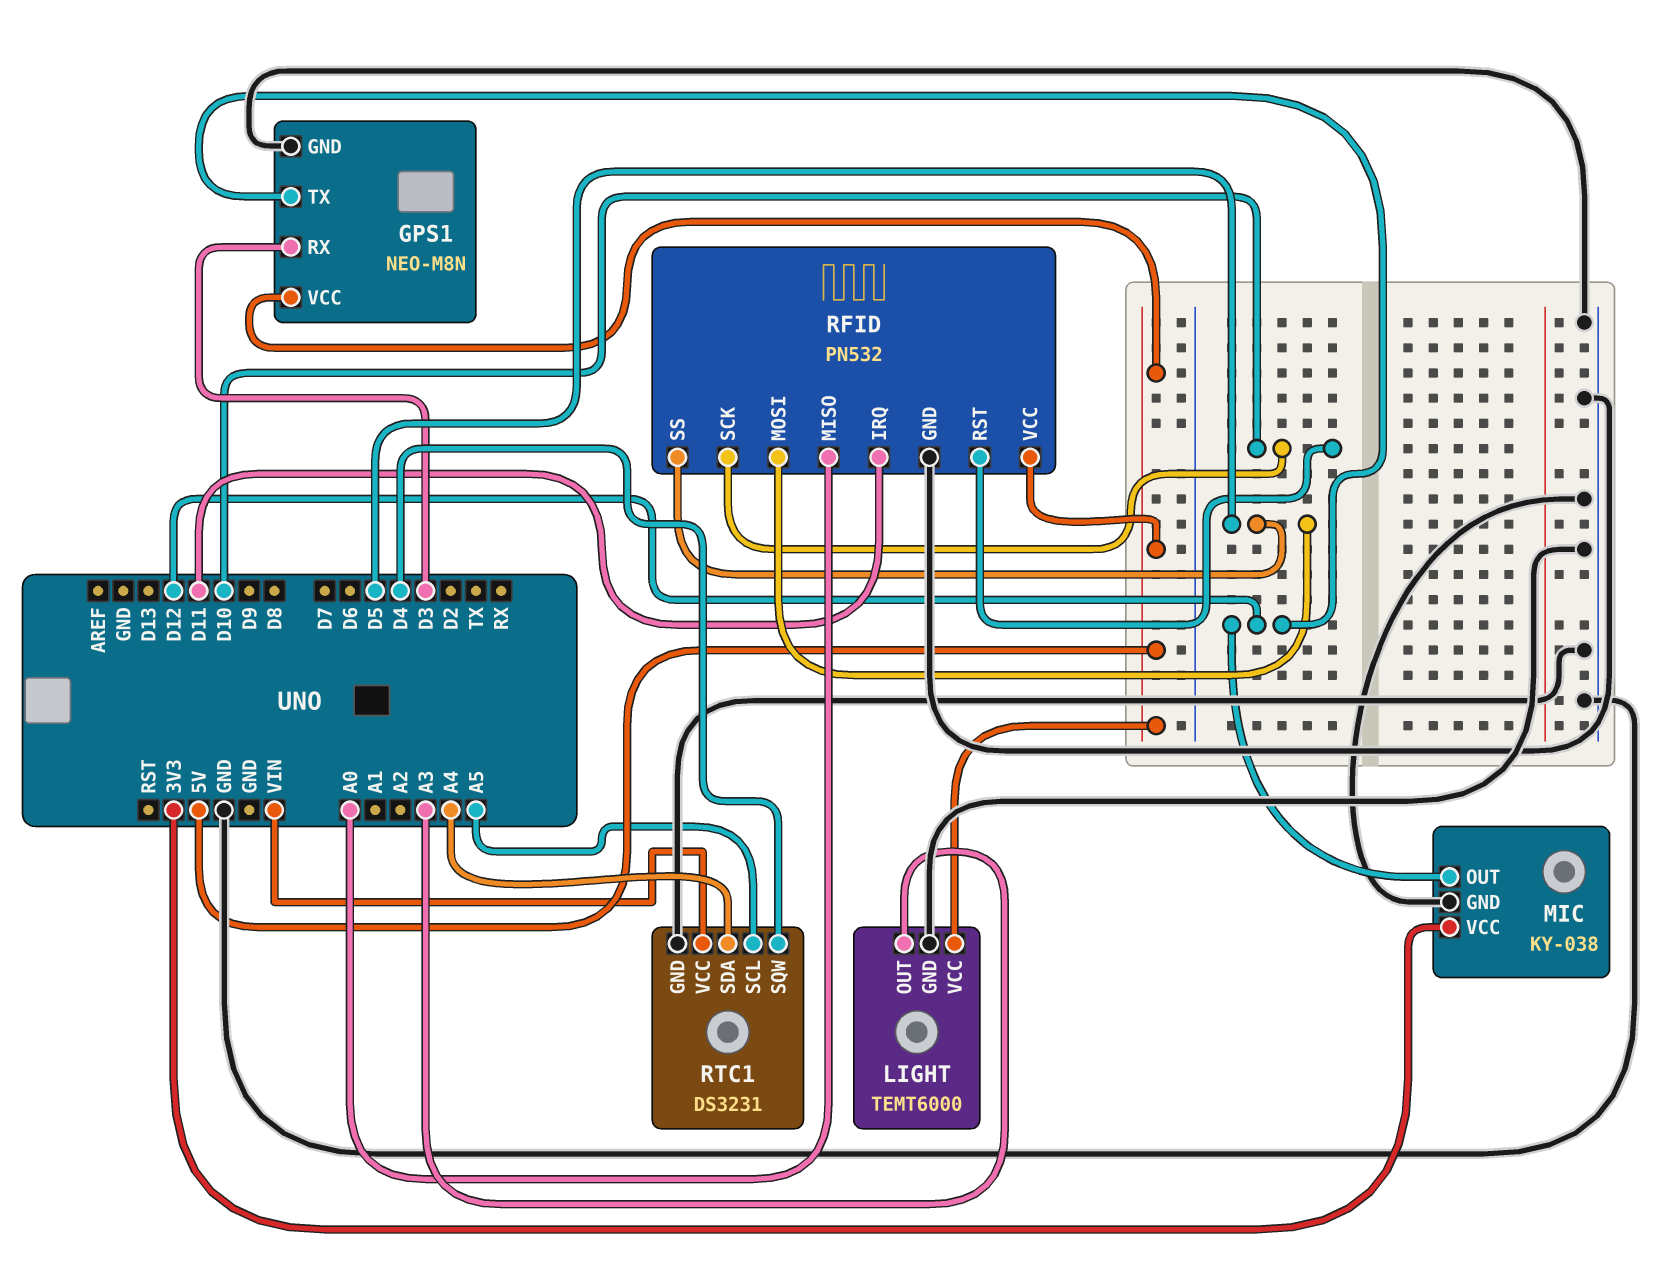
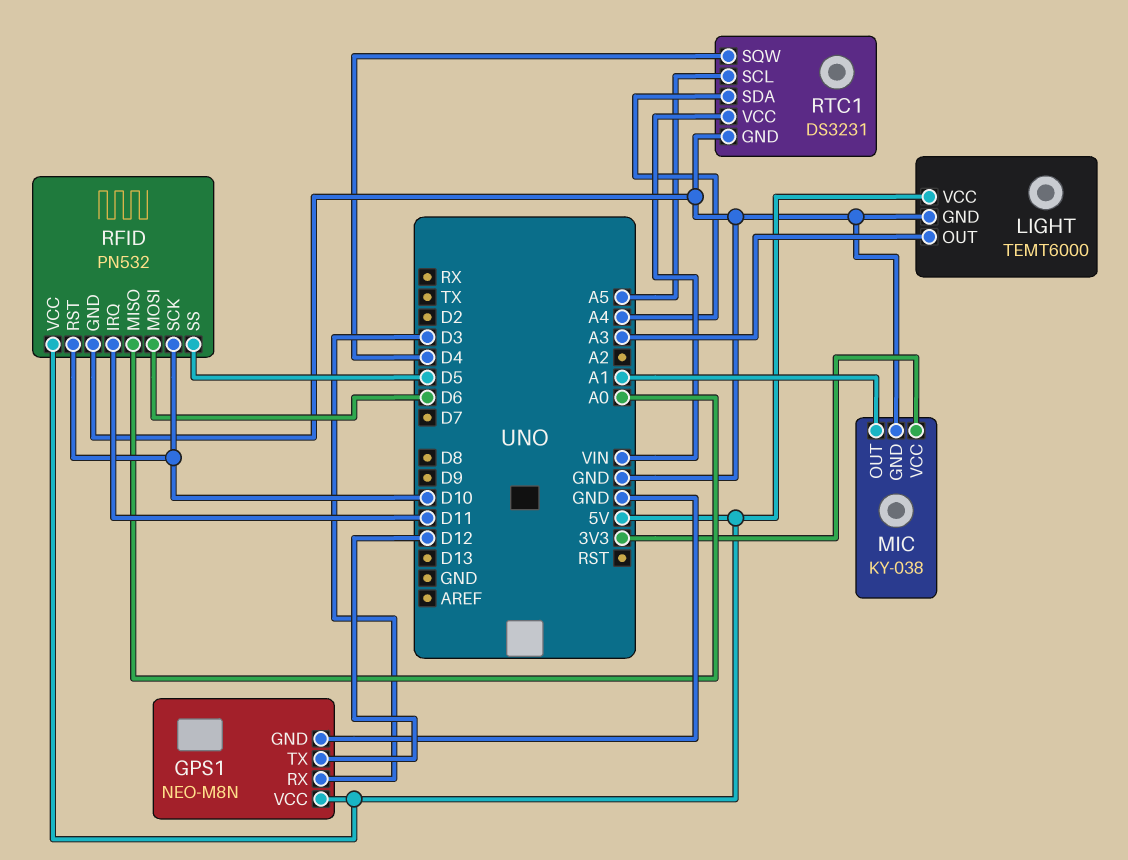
MIC pin OUT: D12 -> A1
RFID pin MOSI: D5 -> D6

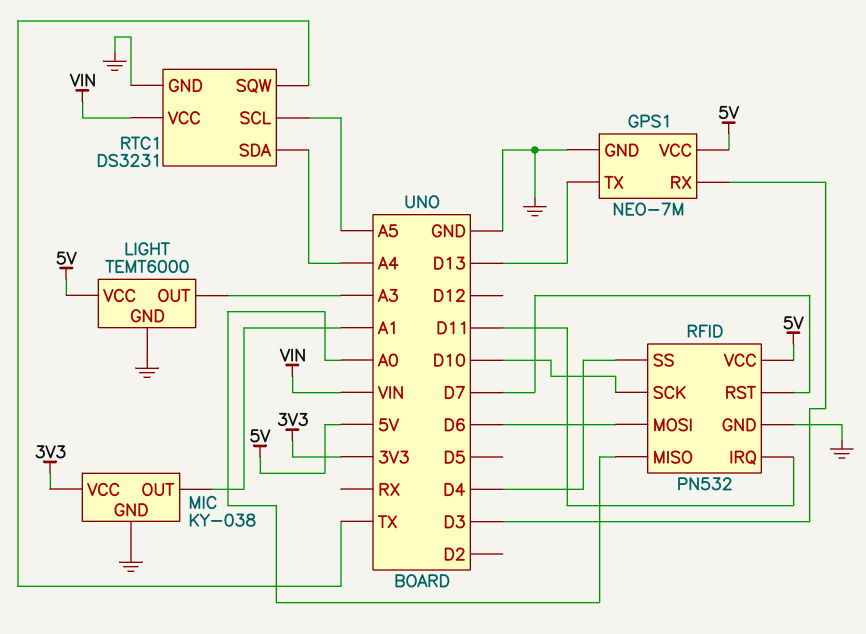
GPS1: NEO-M8N -> NEO-7M
GPS1 pin TX: D12 -> D13
RFID pin RST: D10 -> D7
RFID pin SS: D5 -> D4
RTC1 pin SQW: D4 -> TX

